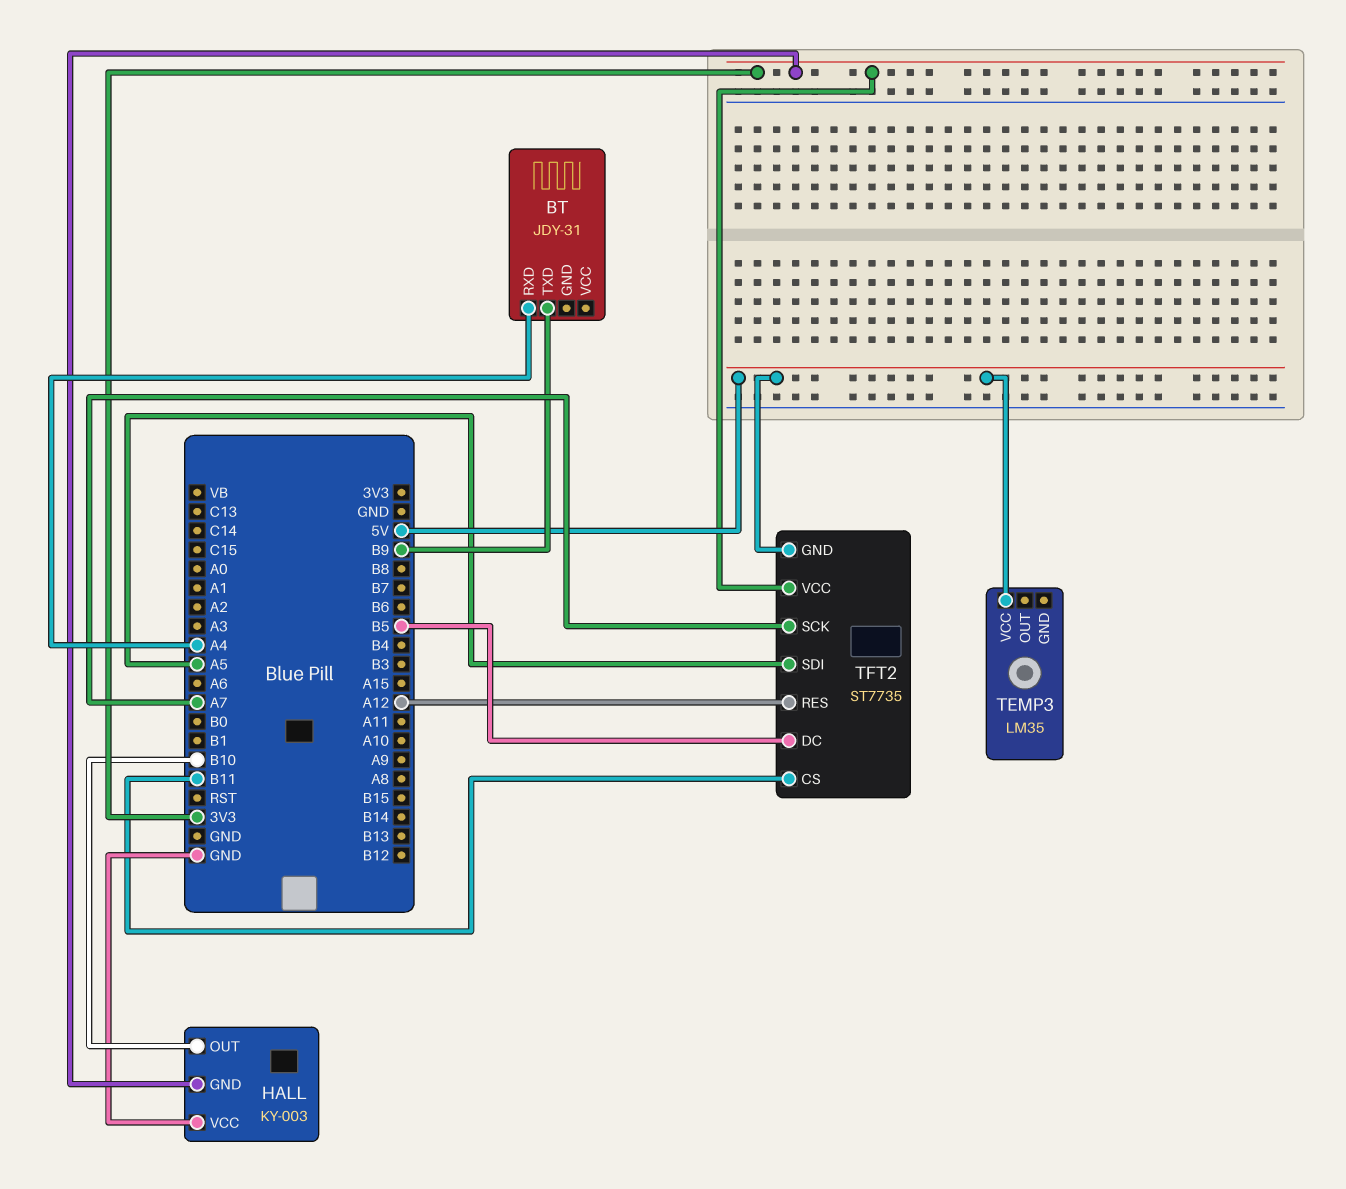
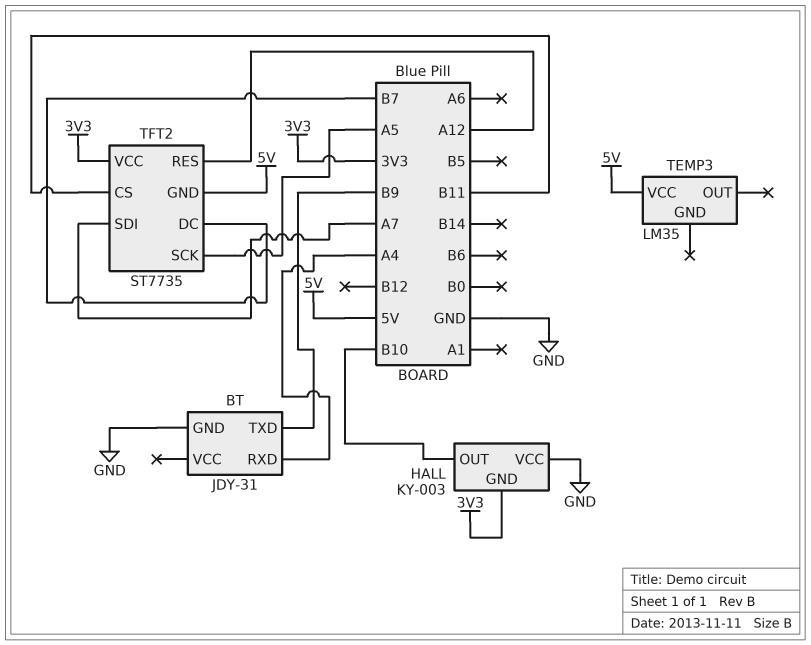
BT pin GND: none -> GND
TFT2 pin DC: B5 -> B7
TFT2 pin SCK: A7 -> A5
TFT2 pin SDI: A5 -> A7

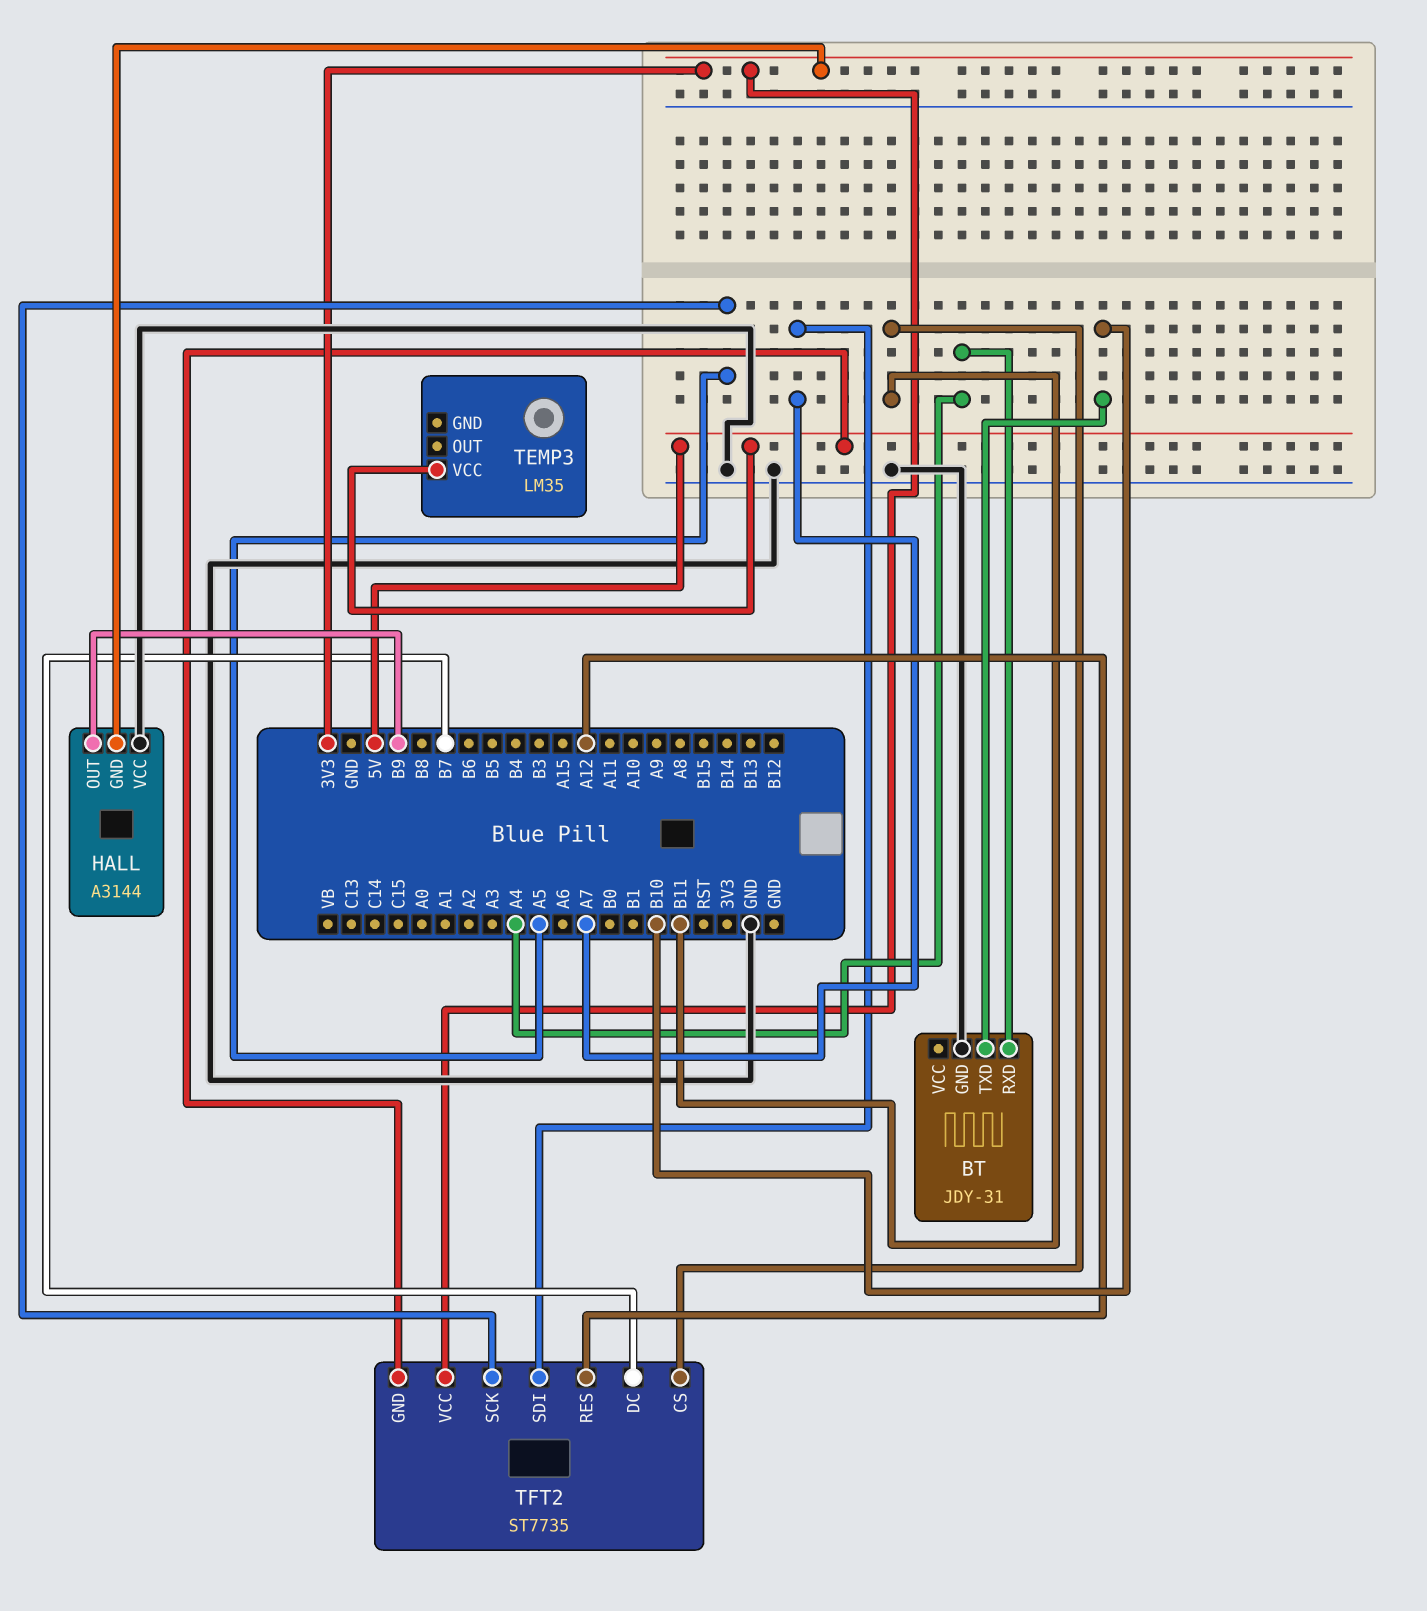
BT pin TXD: B9 -> B10
HALL: KY-003 -> A3144
HALL pin OUT: B10 -> B9

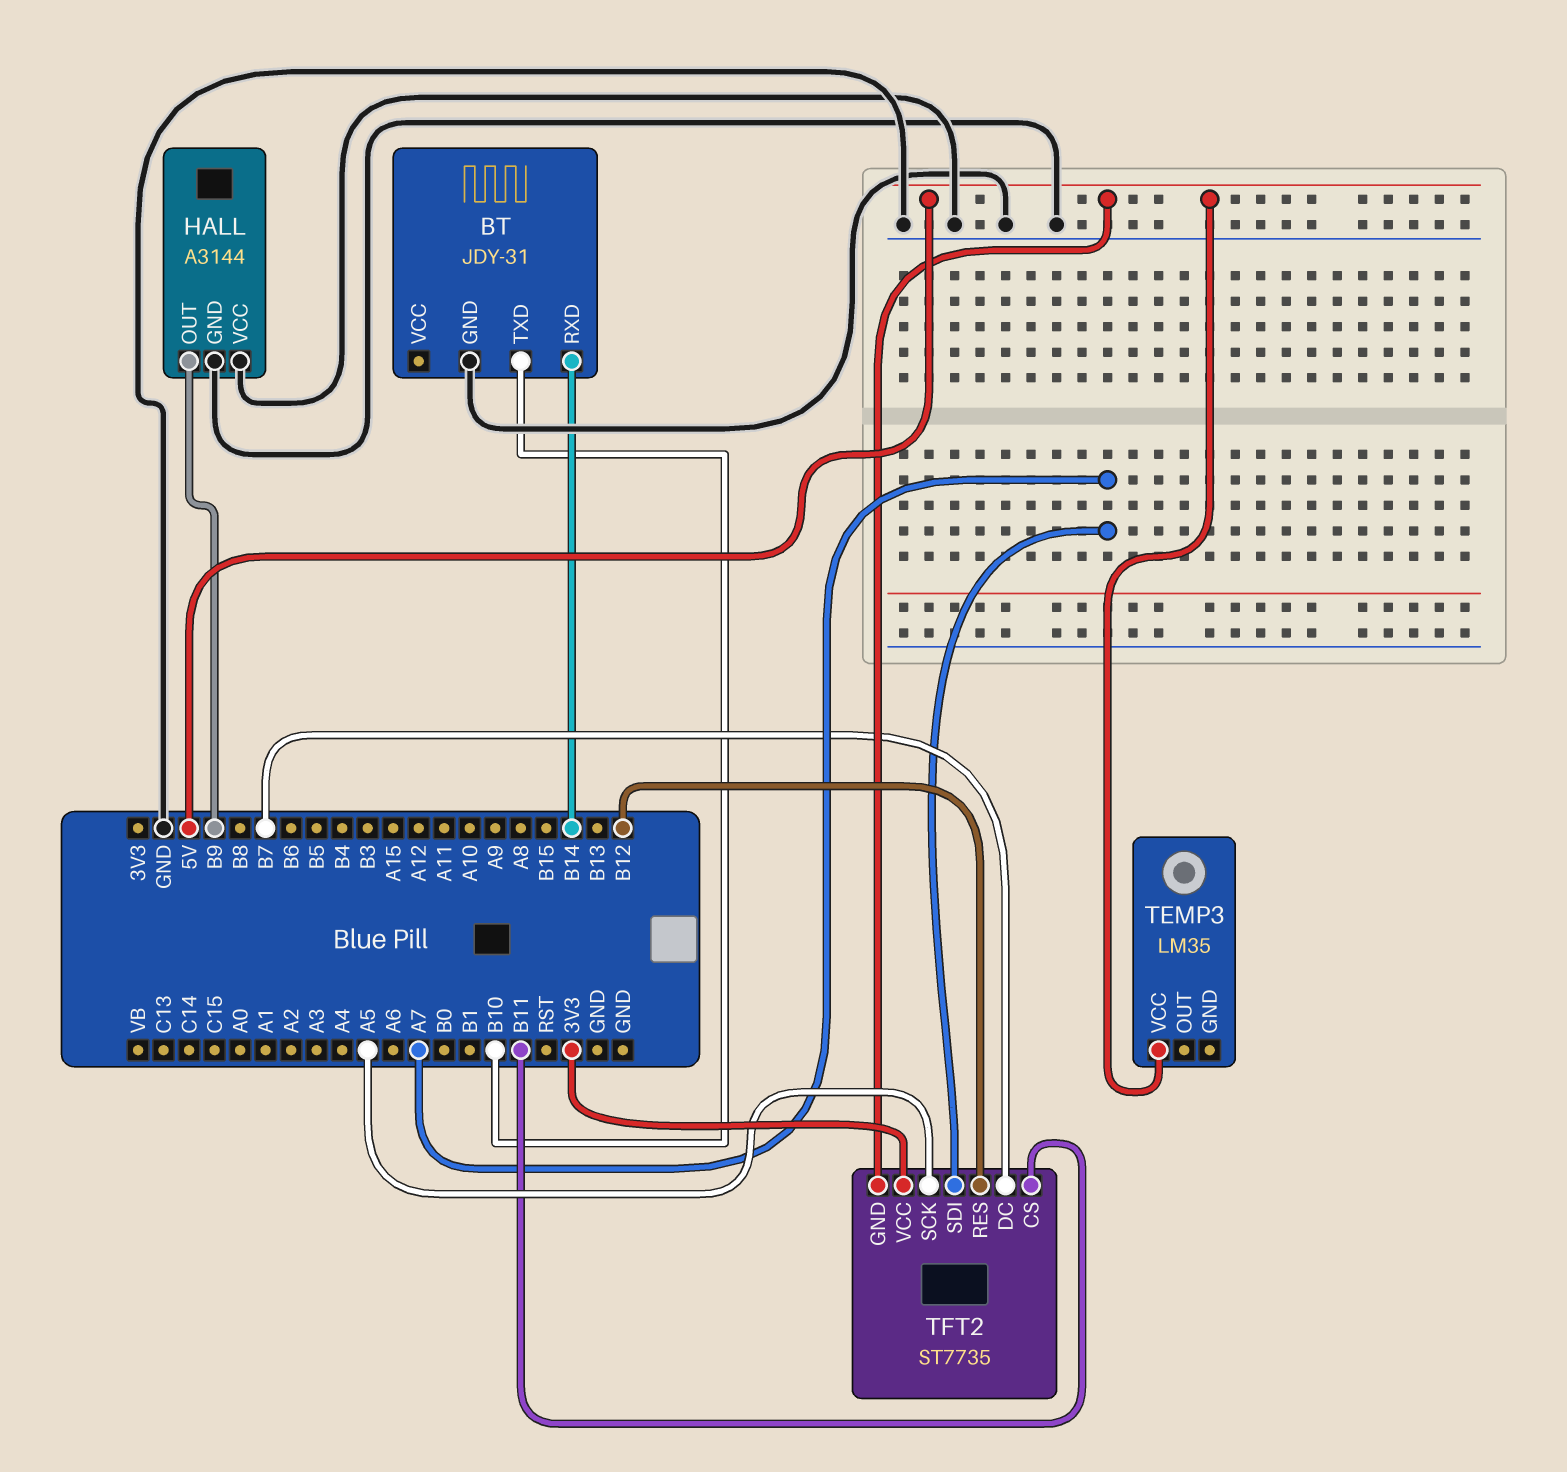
BT pin RXD: A4 -> B14
HALL pin GND: 3V3 -> GND
TFT2 pin RES: A12 -> B12

